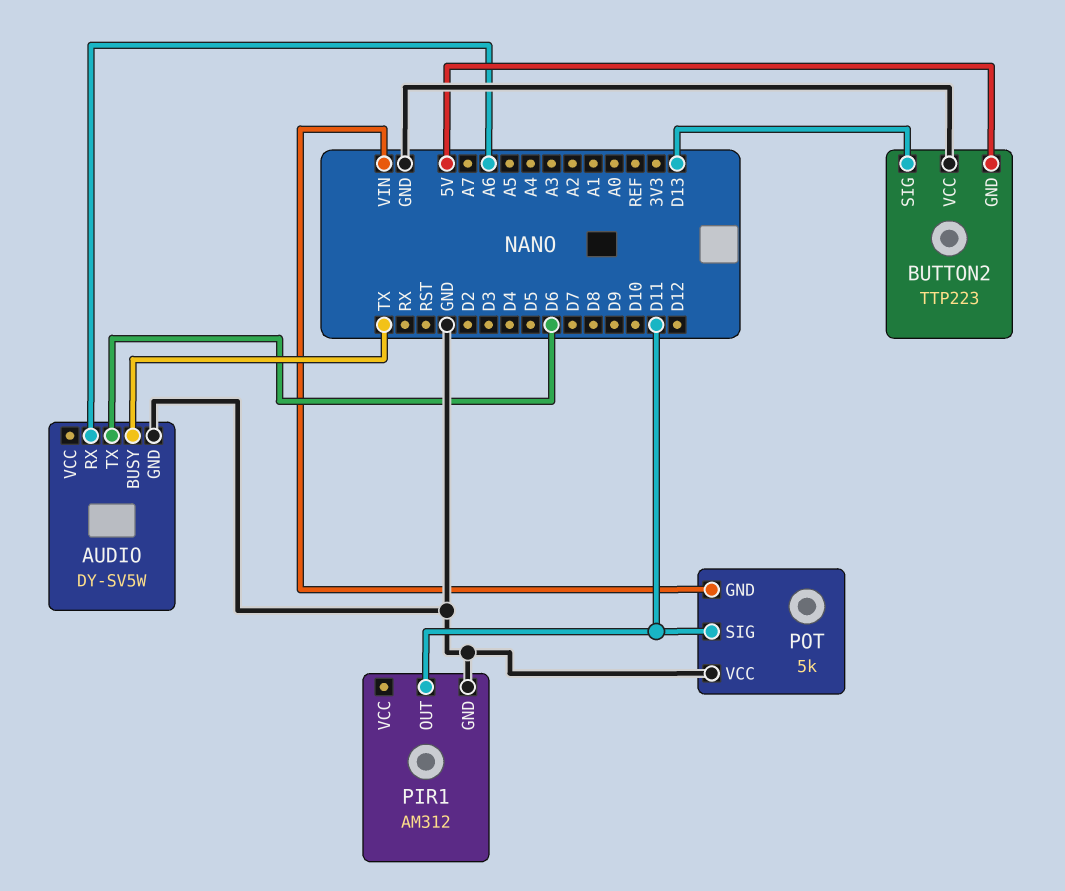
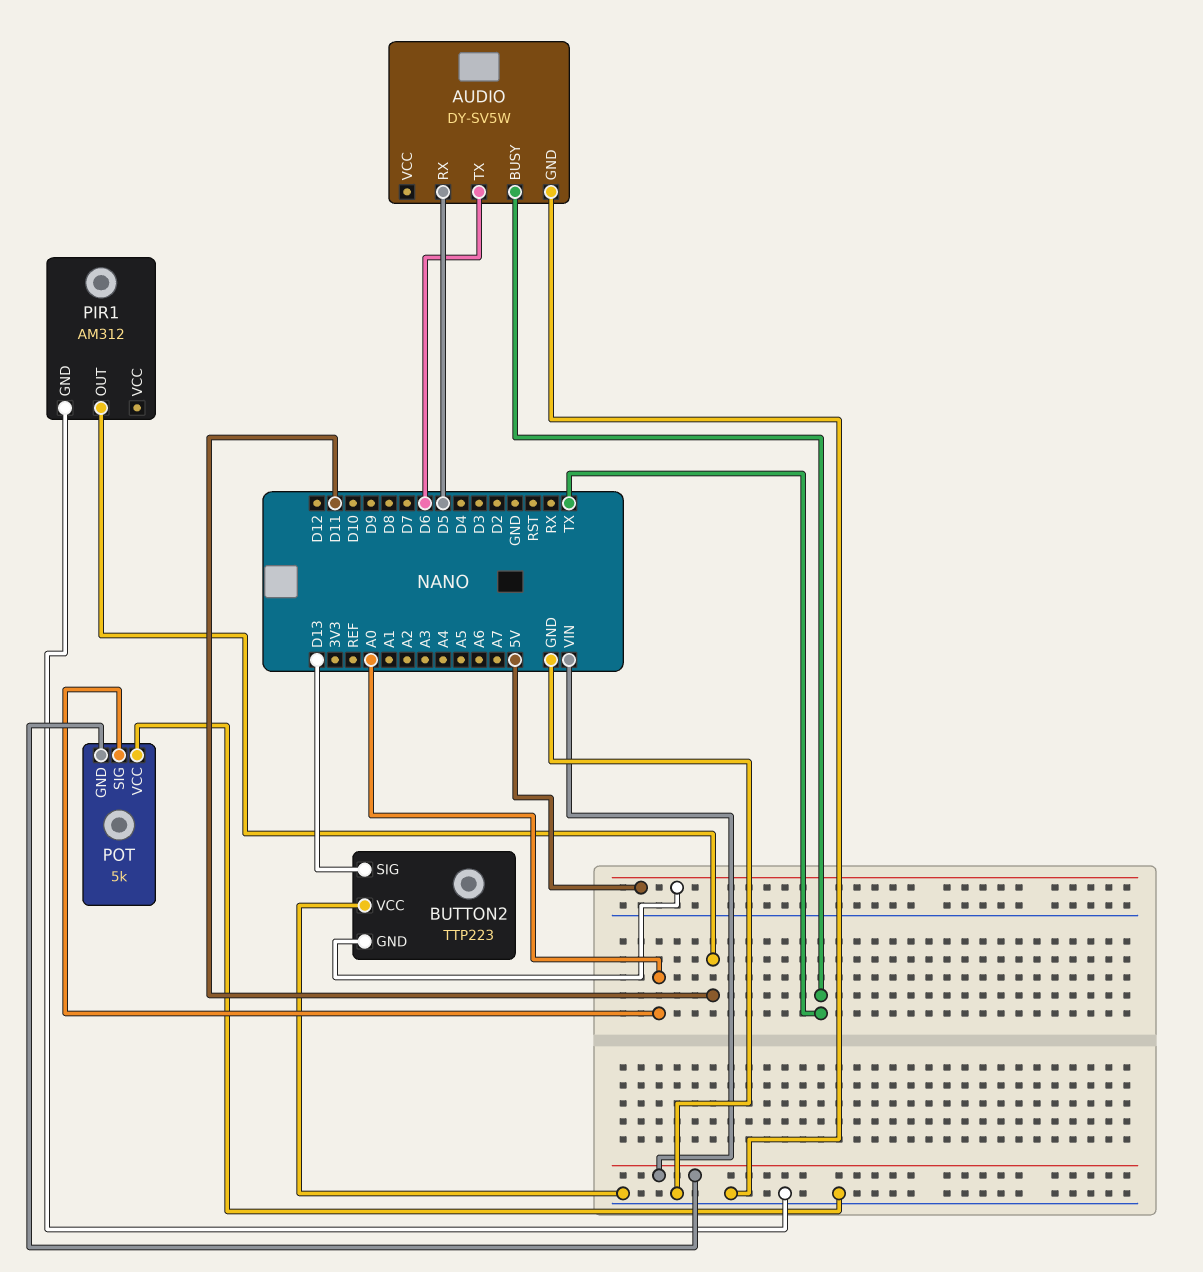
AUDIO pin RX: A6 -> D5
POT pin SIG: D11 -> A0

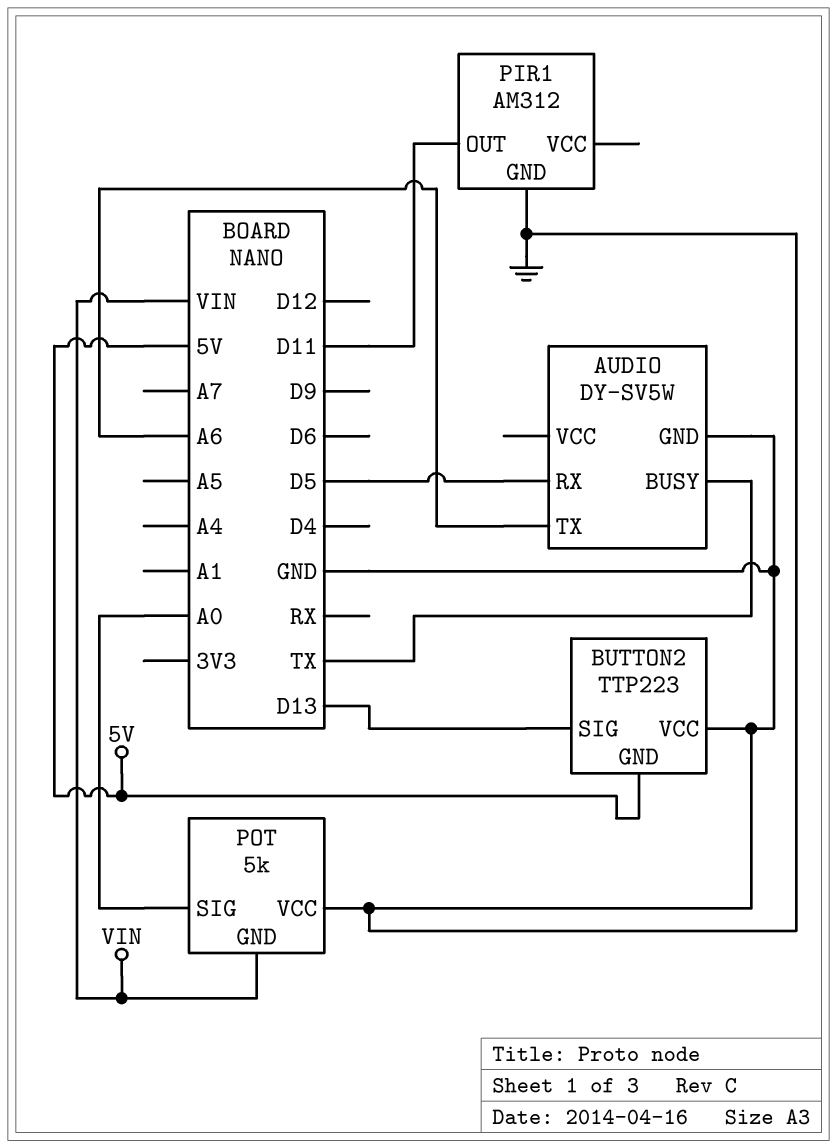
AUDIO pin TX: D6 -> A6

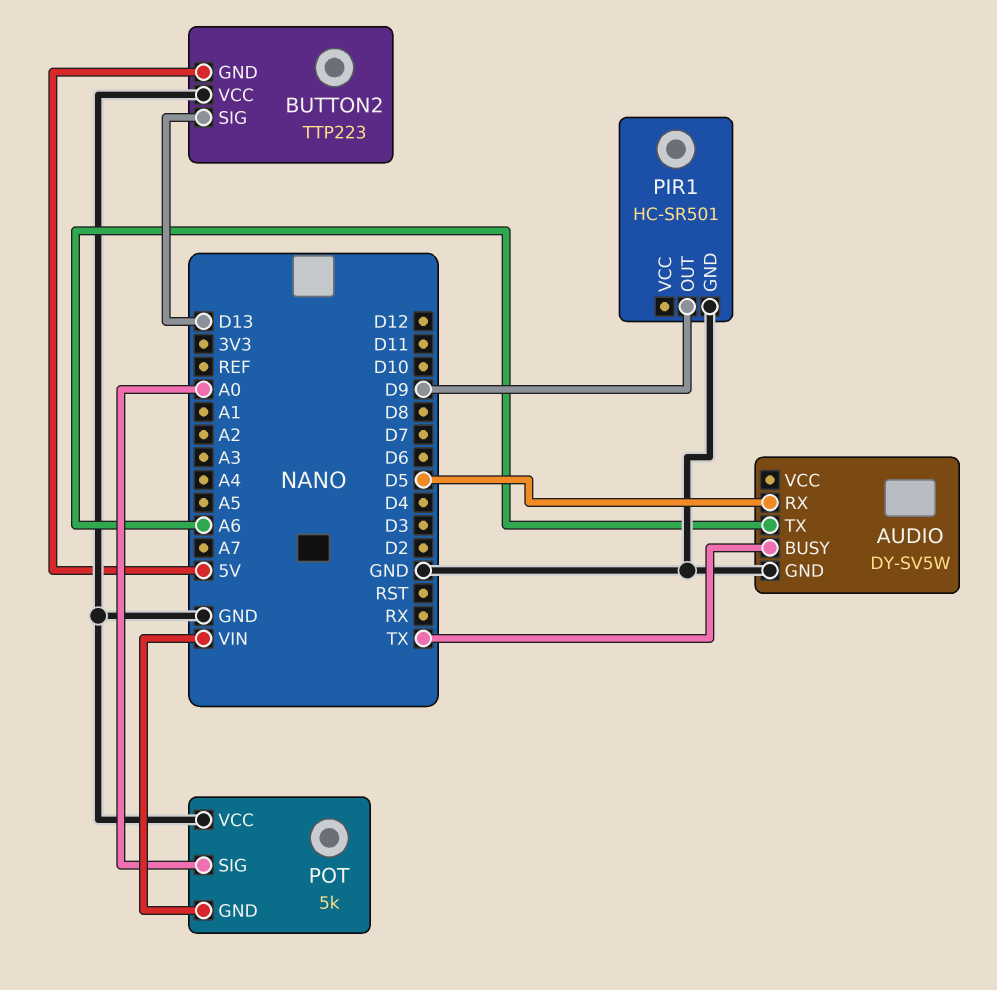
PIR1: AM312 -> HC-SR501
PIR1 pin OUT: D11 -> D9

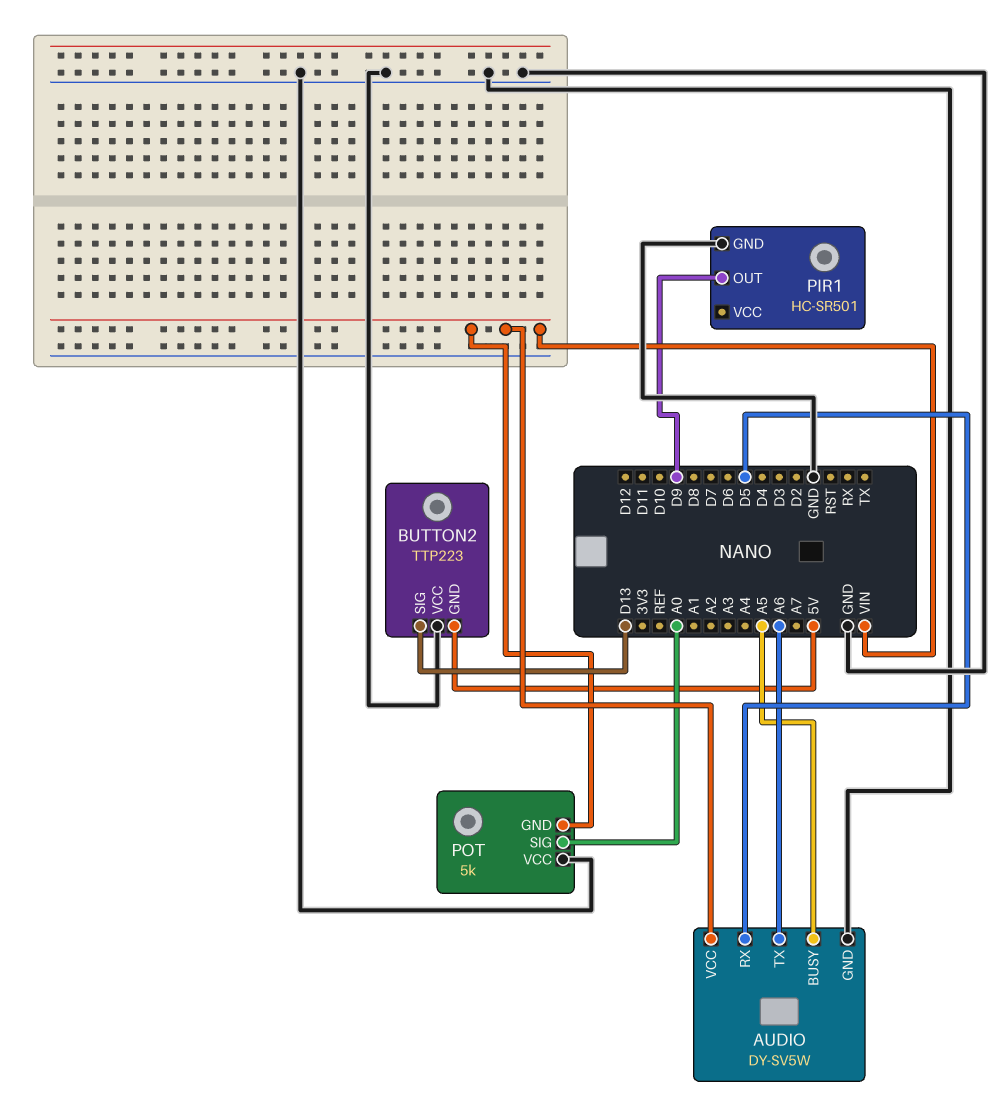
AUDIO pin BUSY: TX -> A5
AUDIO pin VCC: none -> VIN

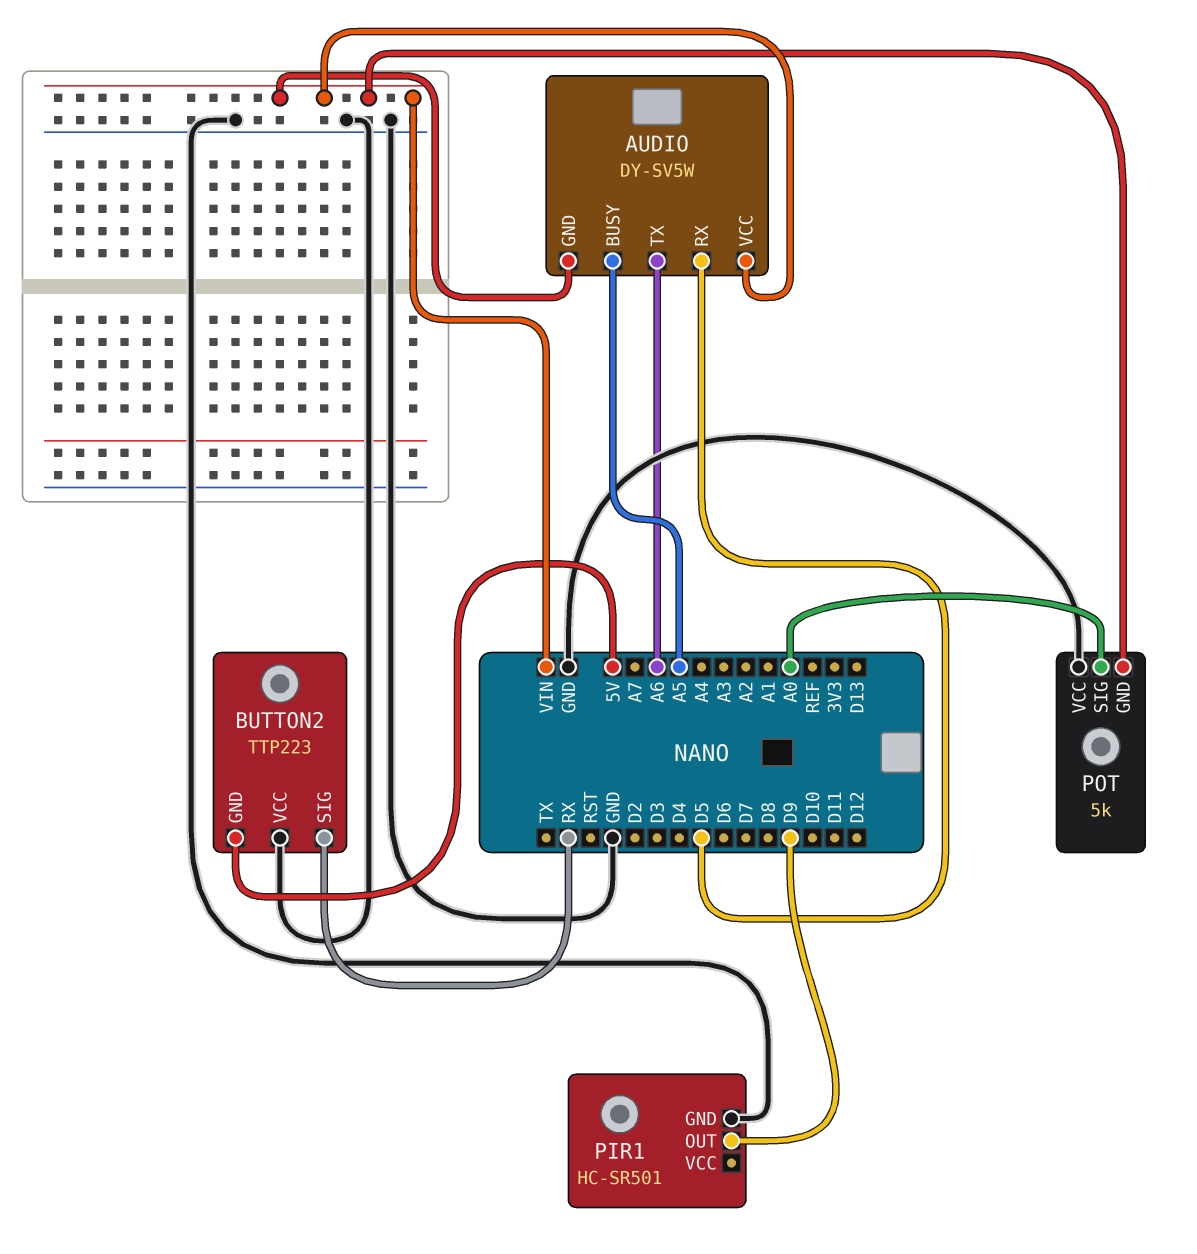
AUDIO pin GND: GND -> VIN
BUTTON2 pin SIG: D13 -> RX

